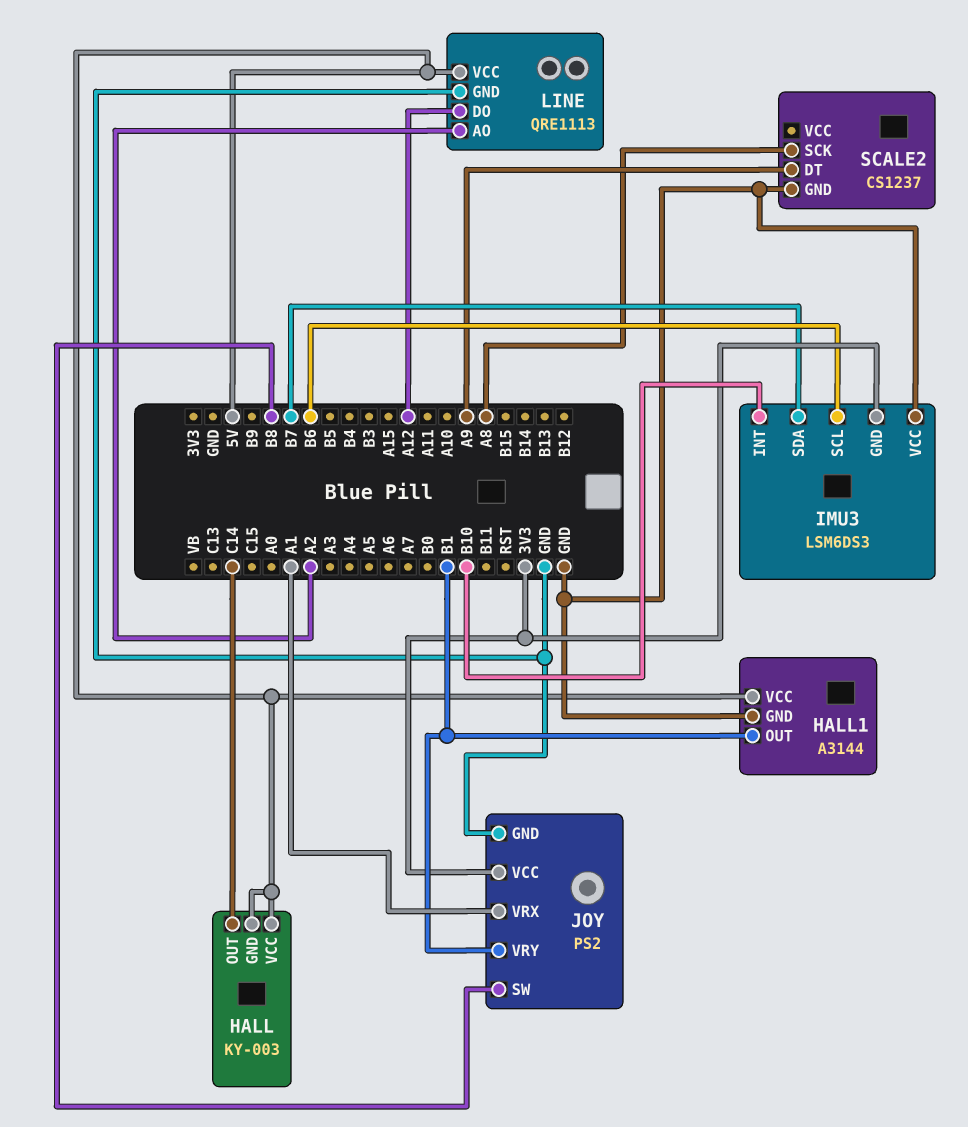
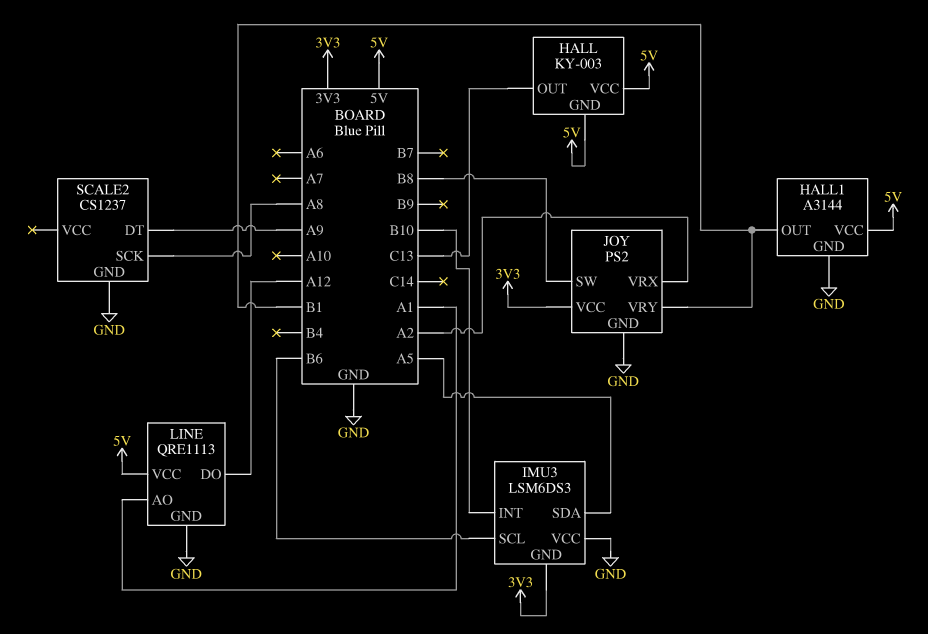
HALL pin OUT: C14 -> C13
IMU3 pin SDA: B7 -> A5
JOY pin VRX: A1 -> A2
LINE pin AO: A2 -> A1

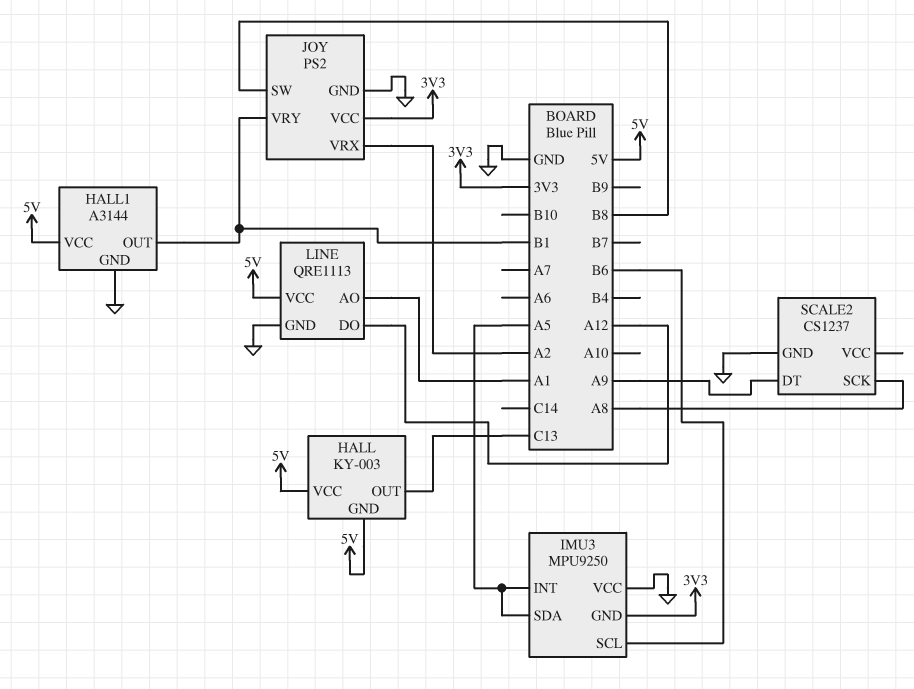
IMU3: LSM6DS3 -> MPU9250
IMU3 pin INT: B10 -> A5

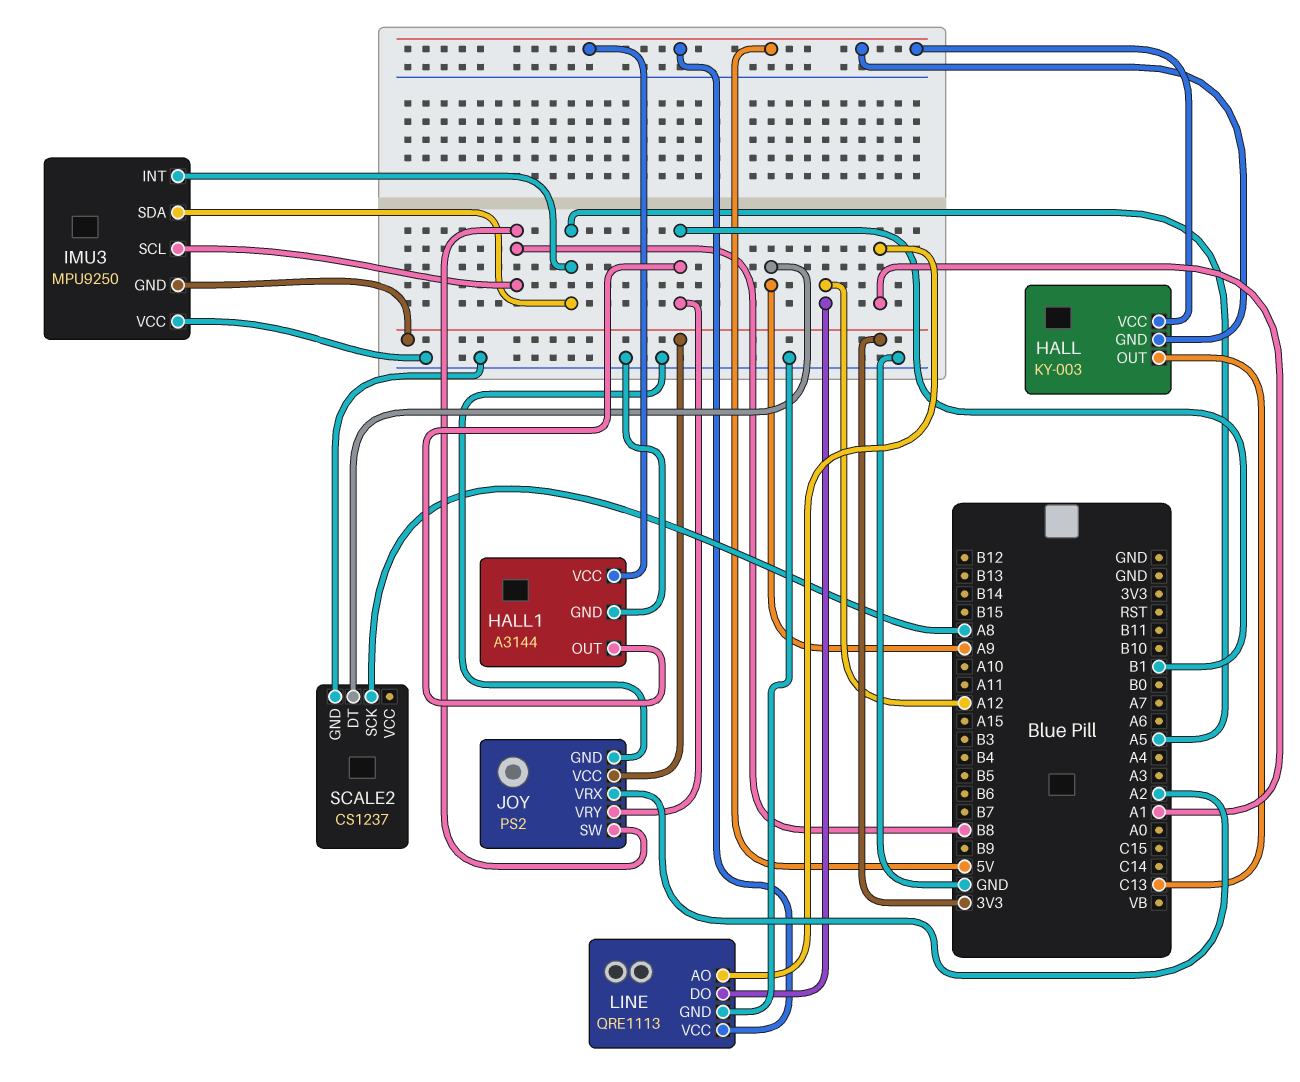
IMU3 pin SCL: B6 -> B8

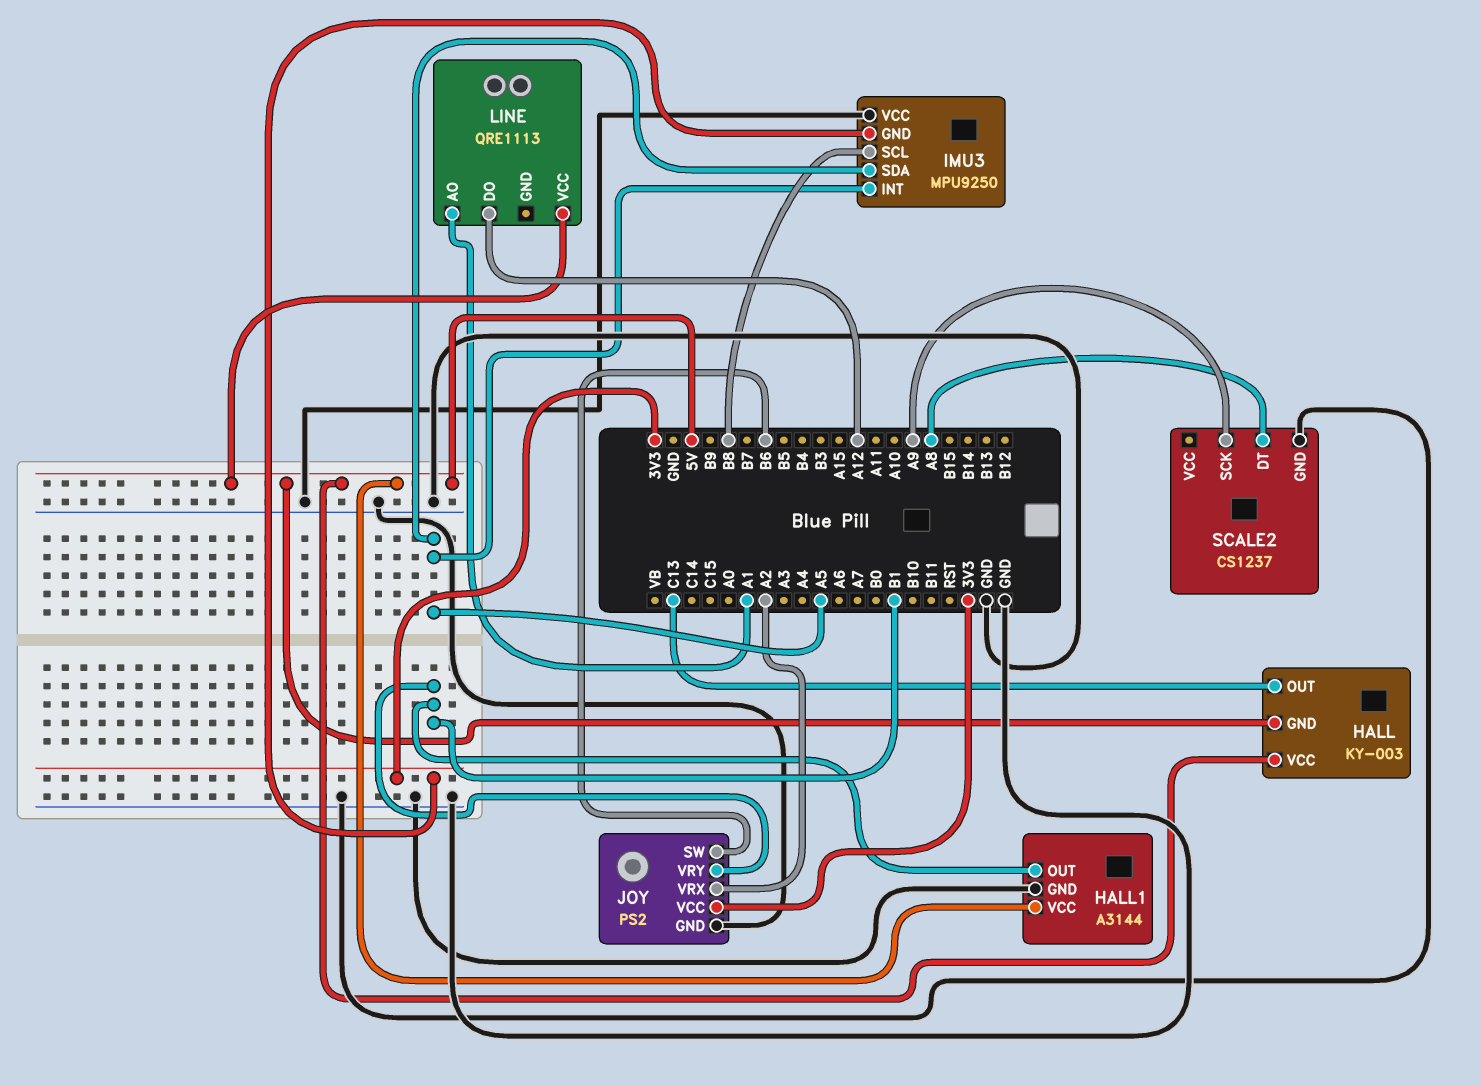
JOY pin SW: B8 -> B6
LINE pin GND: GND -> none
SCALE2 pin DT: A9 -> A8
SCALE2 pin SCK: A8 -> A9

